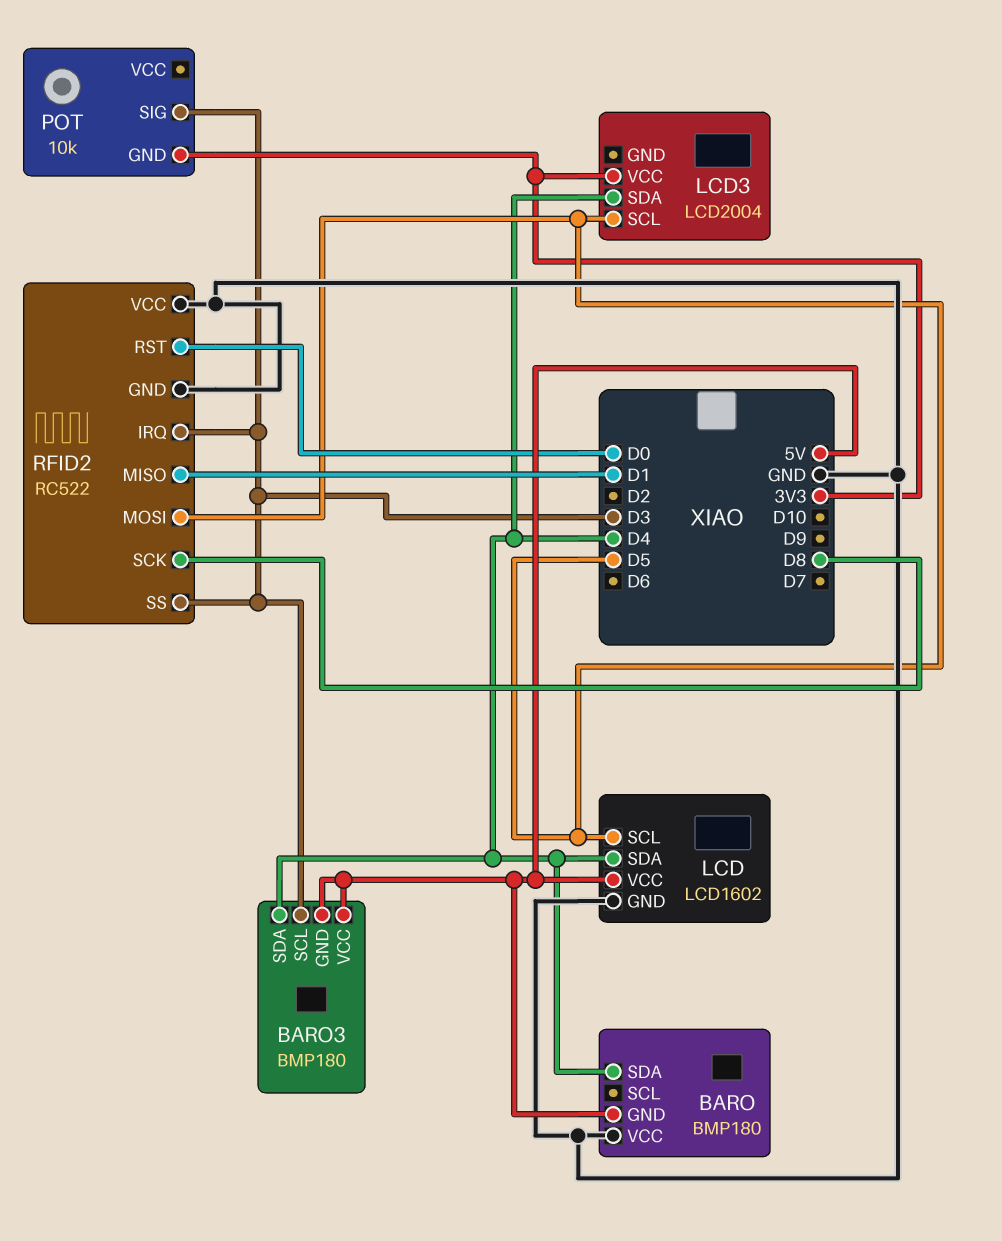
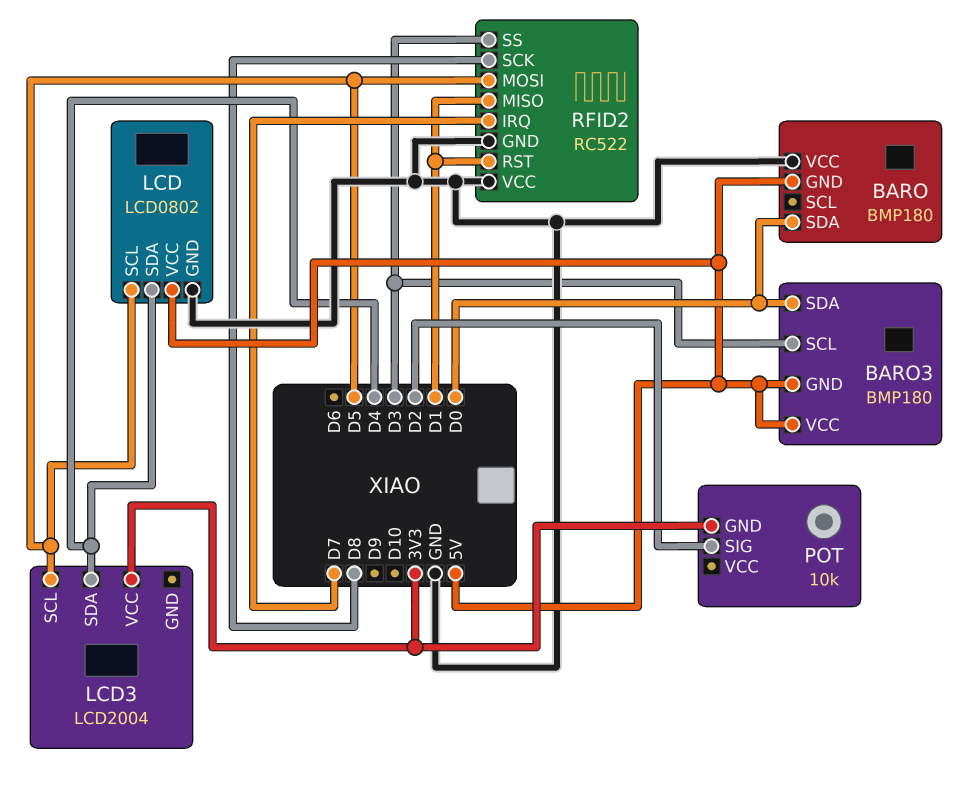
BARO pin SDA: D4 -> D0
BARO3 pin SDA: D4 -> D0
LCD: LCD1602 -> LCD0802
POT pin SIG: D3 -> D2
RFID2 pin IRQ: D3 -> D7
RFID2 pin RST: D0 -> D1

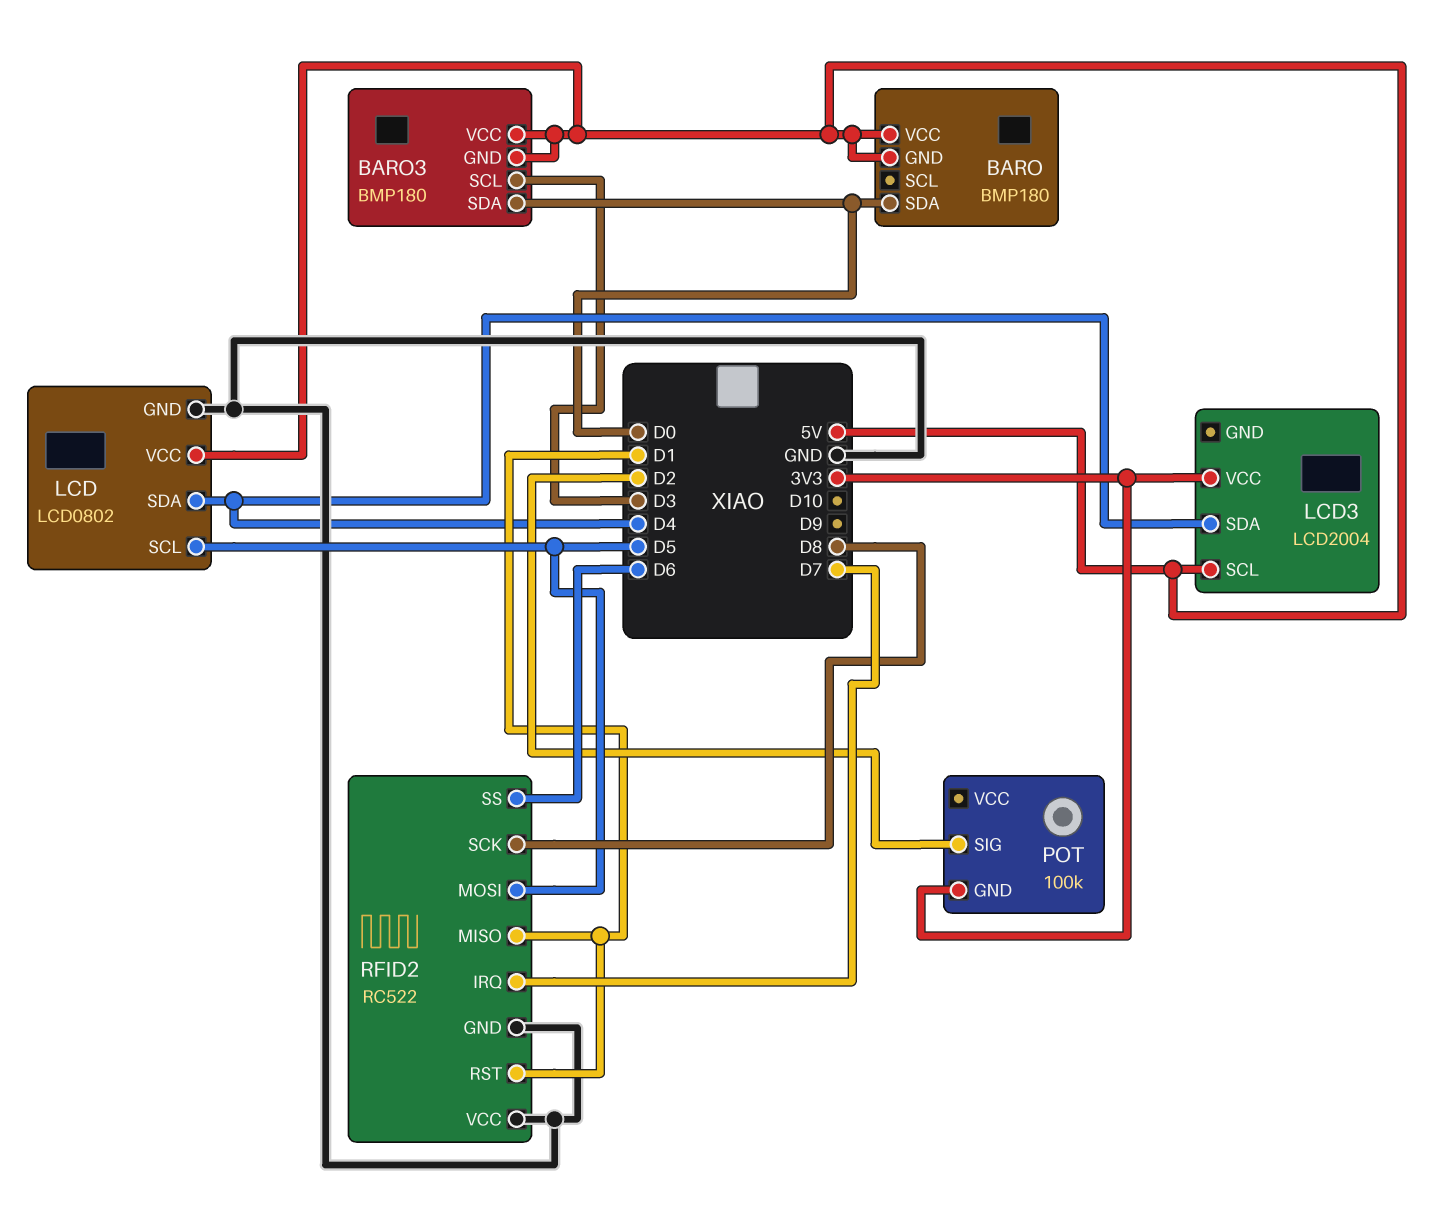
BARO pin VCC: GND -> 5V
LCD3 pin SCL: D5 -> 5V
POT: 10k -> 100k
RFID2 pin SS: D3 -> D6

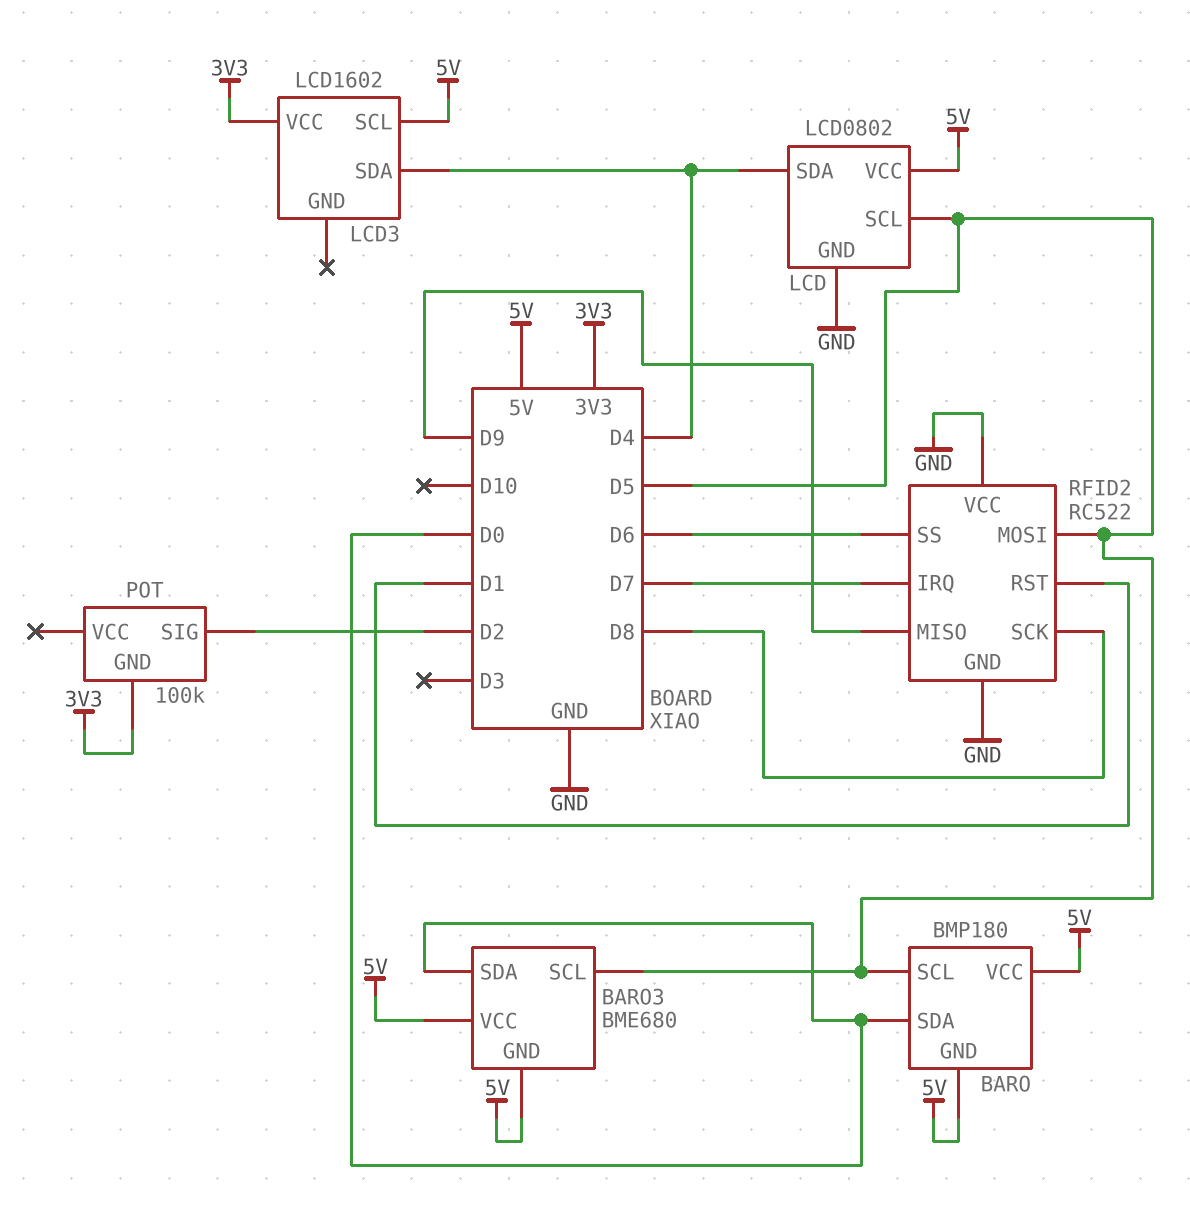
BARO pin SCL: none -> D5
BARO3: BMP180 -> BME680
BARO3 pin SCL: D3 -> D5
LCD3: LCD2004 -> LCD1602
RFID2 pin MISO: D1 -> D9

